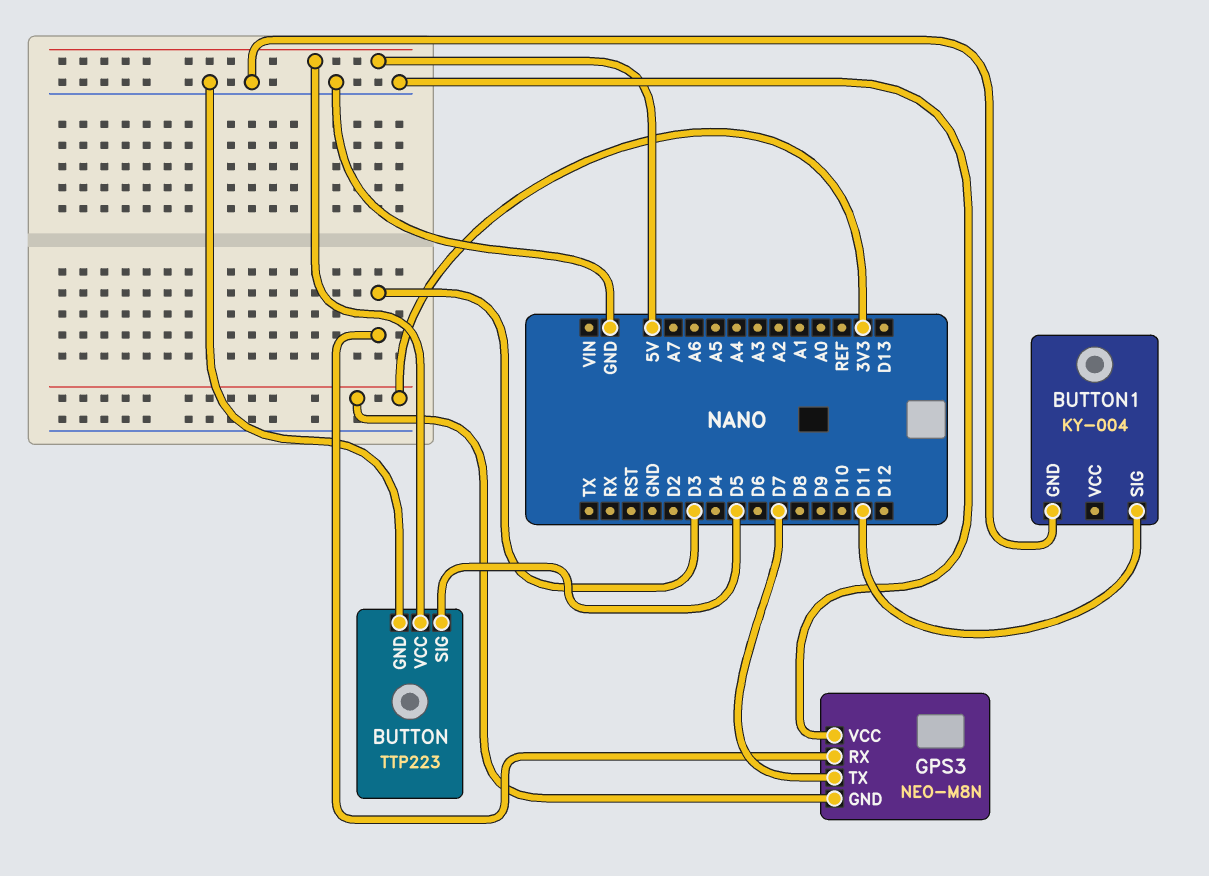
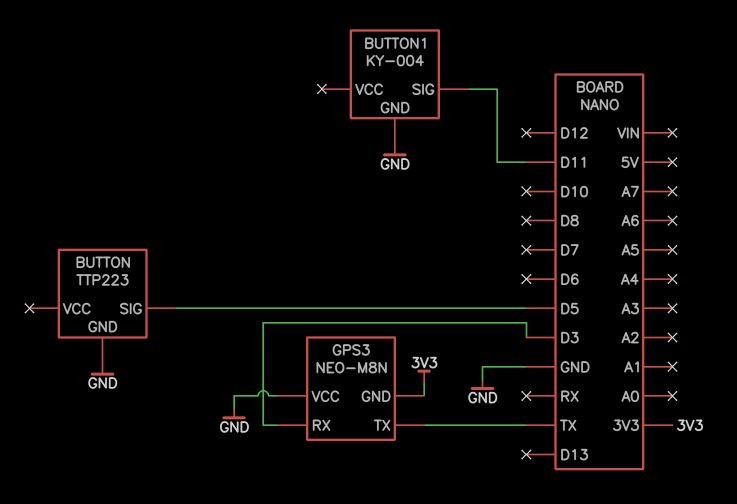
BUTTON pin VCC: 5V -> none
GPS3 pin TX: D7 -> TX

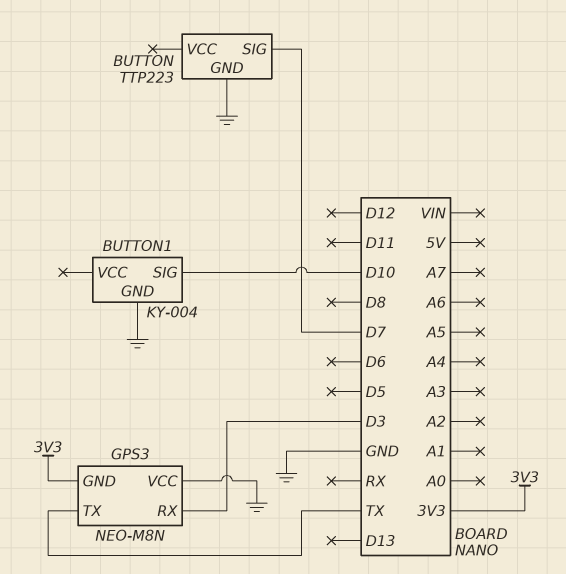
BUTTON pin SIG: D5 -> D7
BUTTON1 pin SIG: D11 -> D10

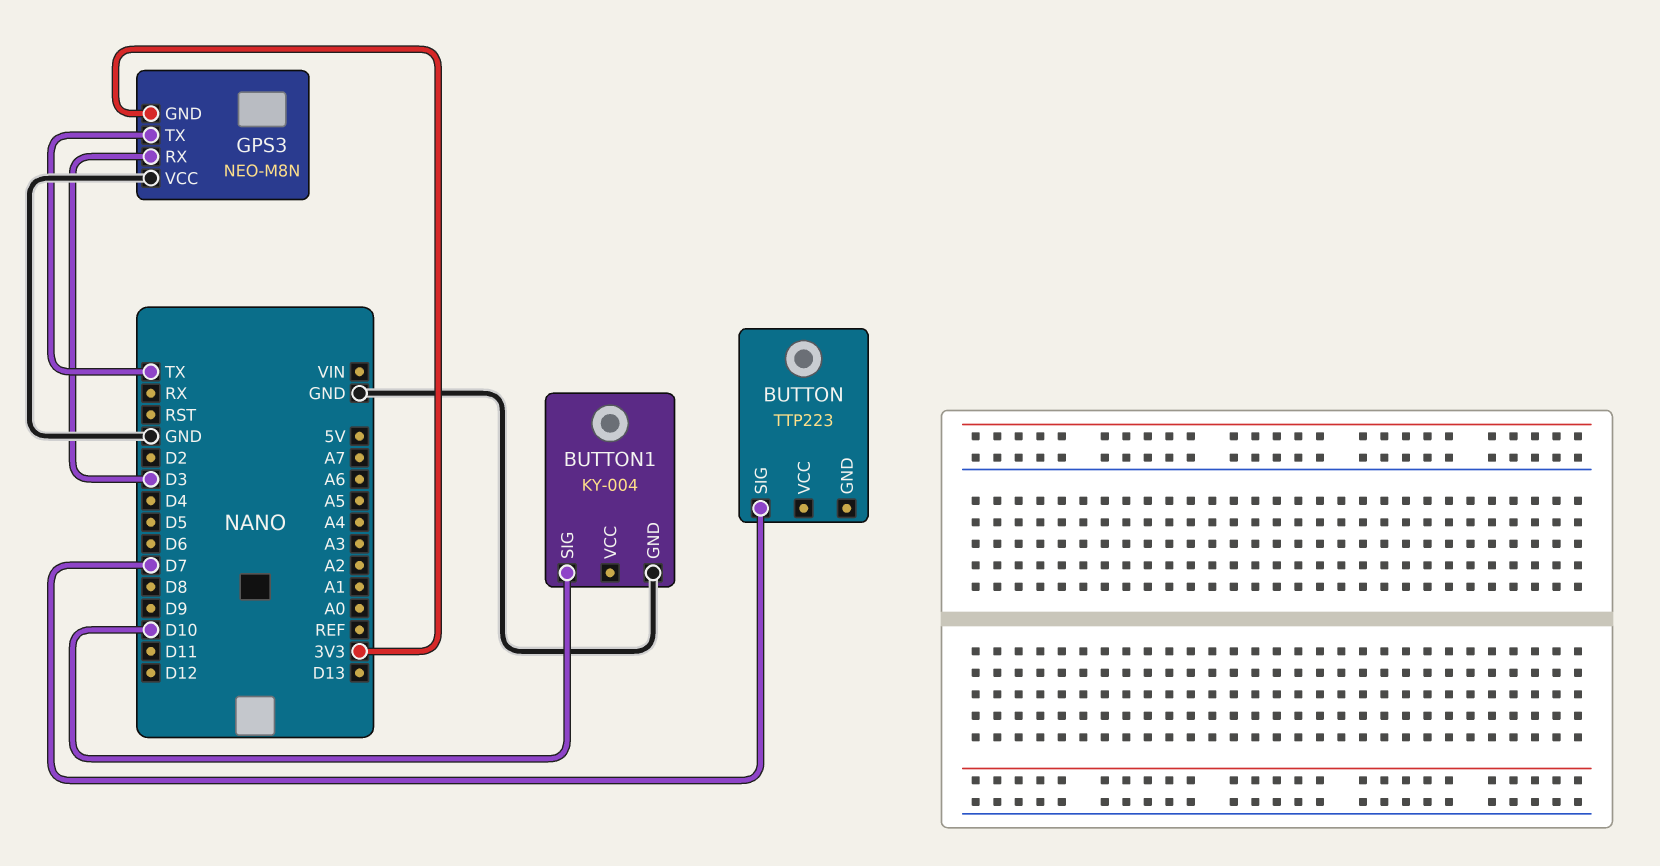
BUTTON pin GND: GND -> none

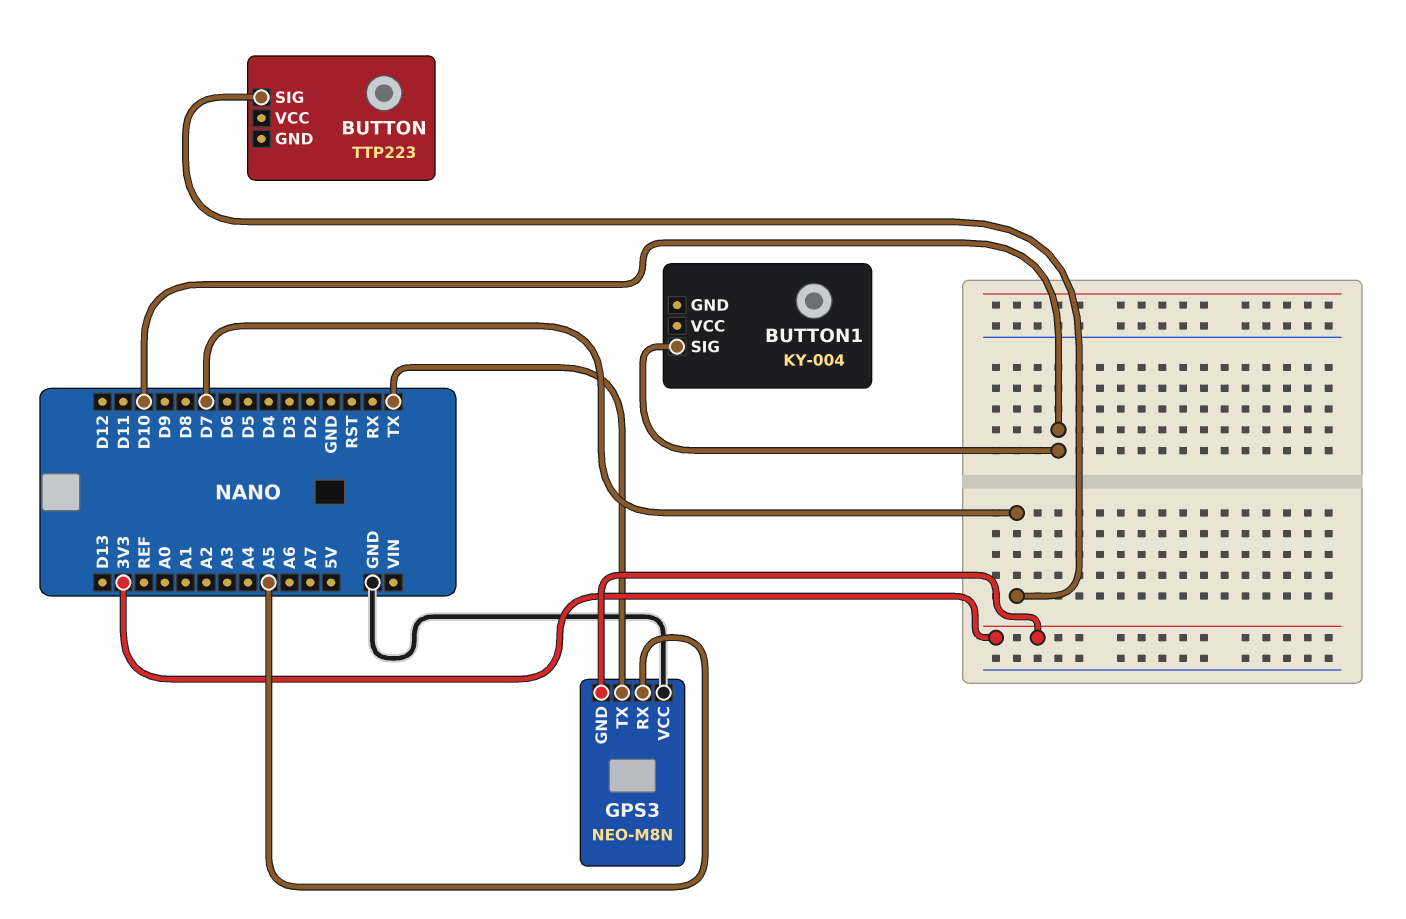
BUTTON1 pin GND: GND -> none
GPS3 pin RX: D3 -> A5

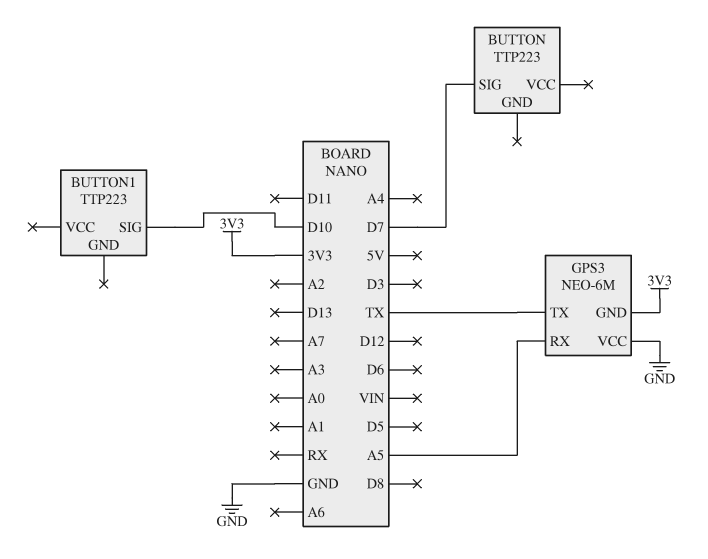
BUTTON1: KY-004 -> TTP223
GPS3: NEO-M8N -> NEO-6M

